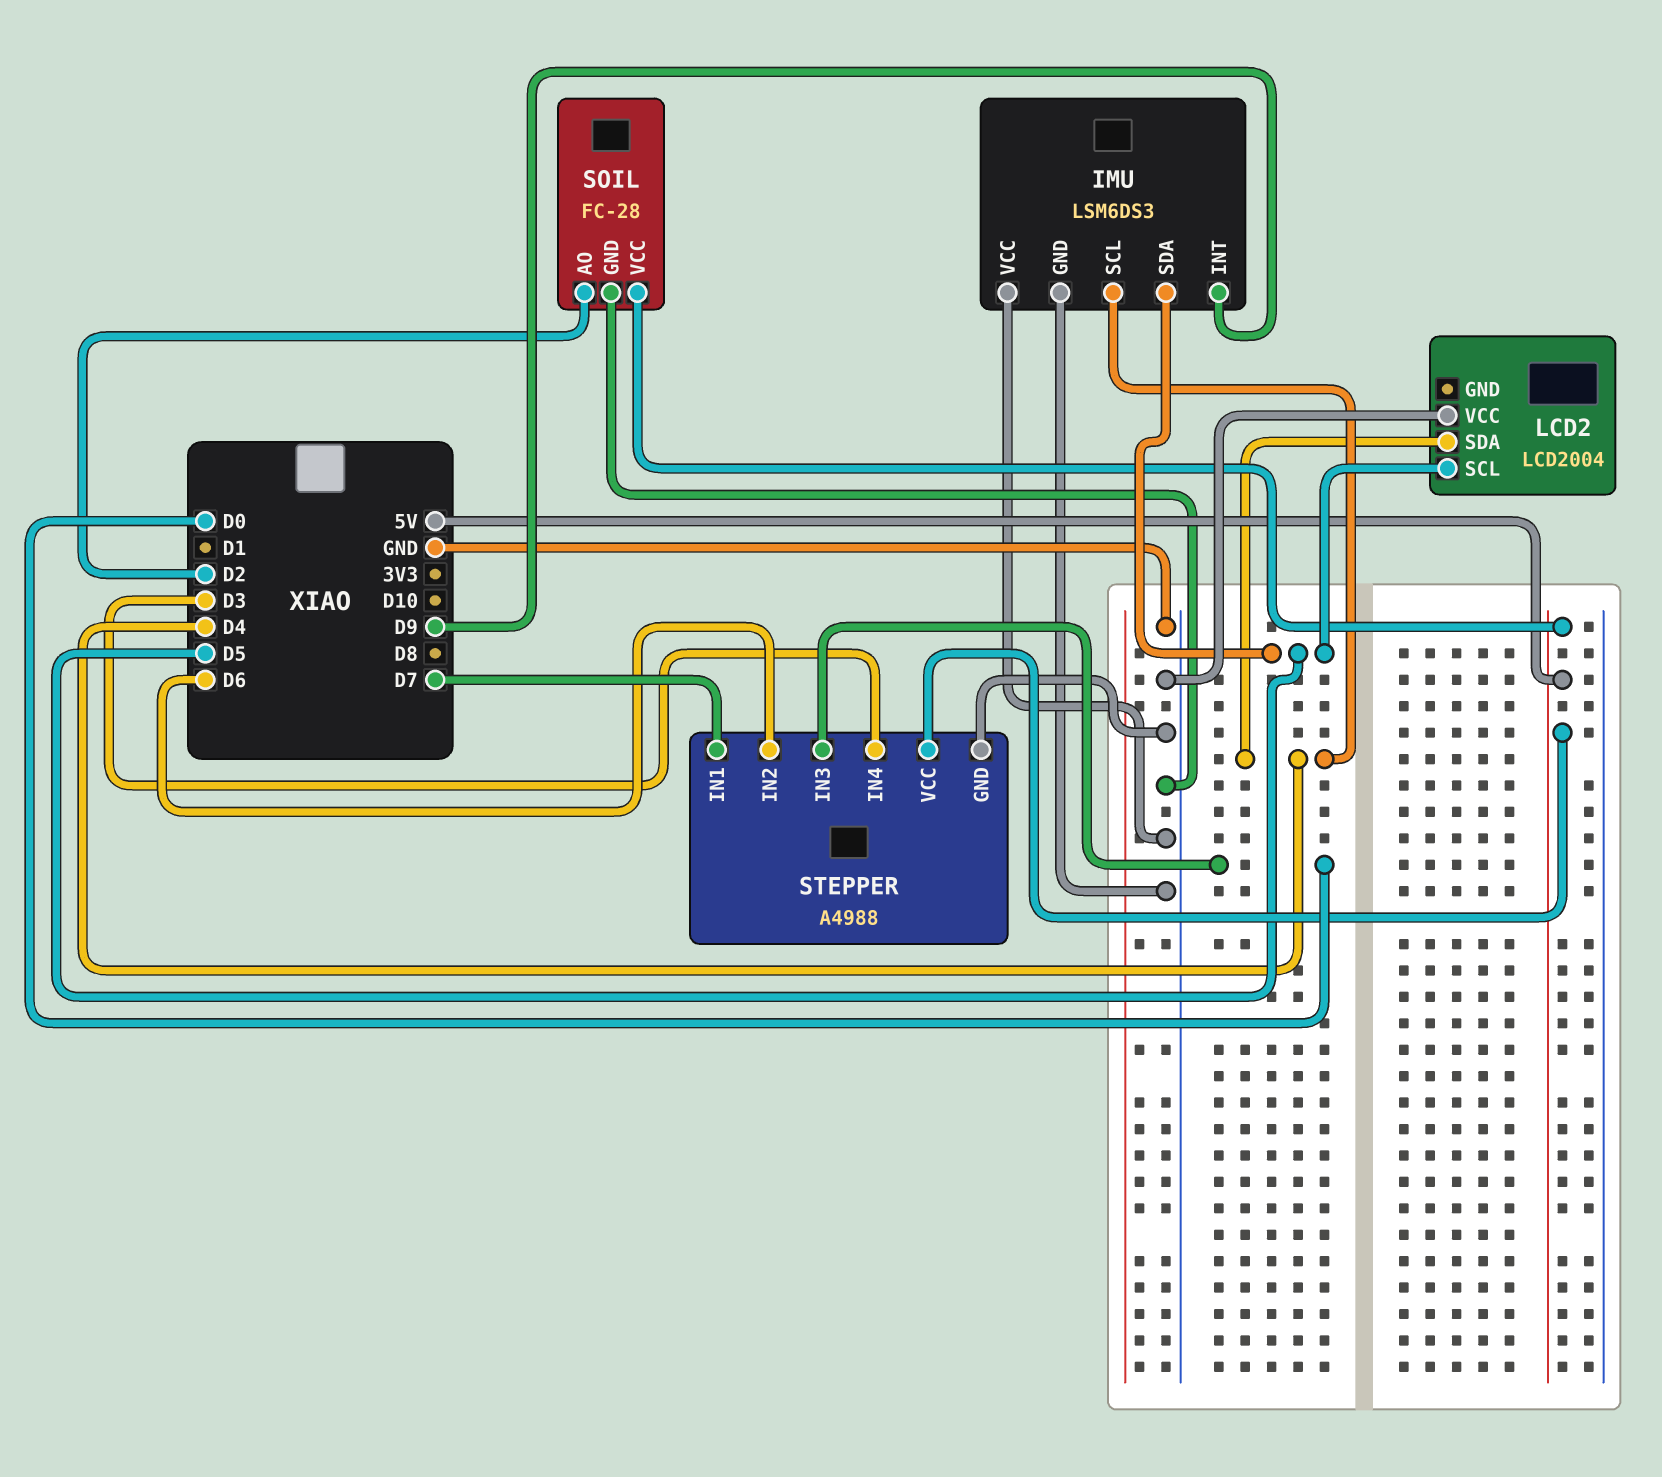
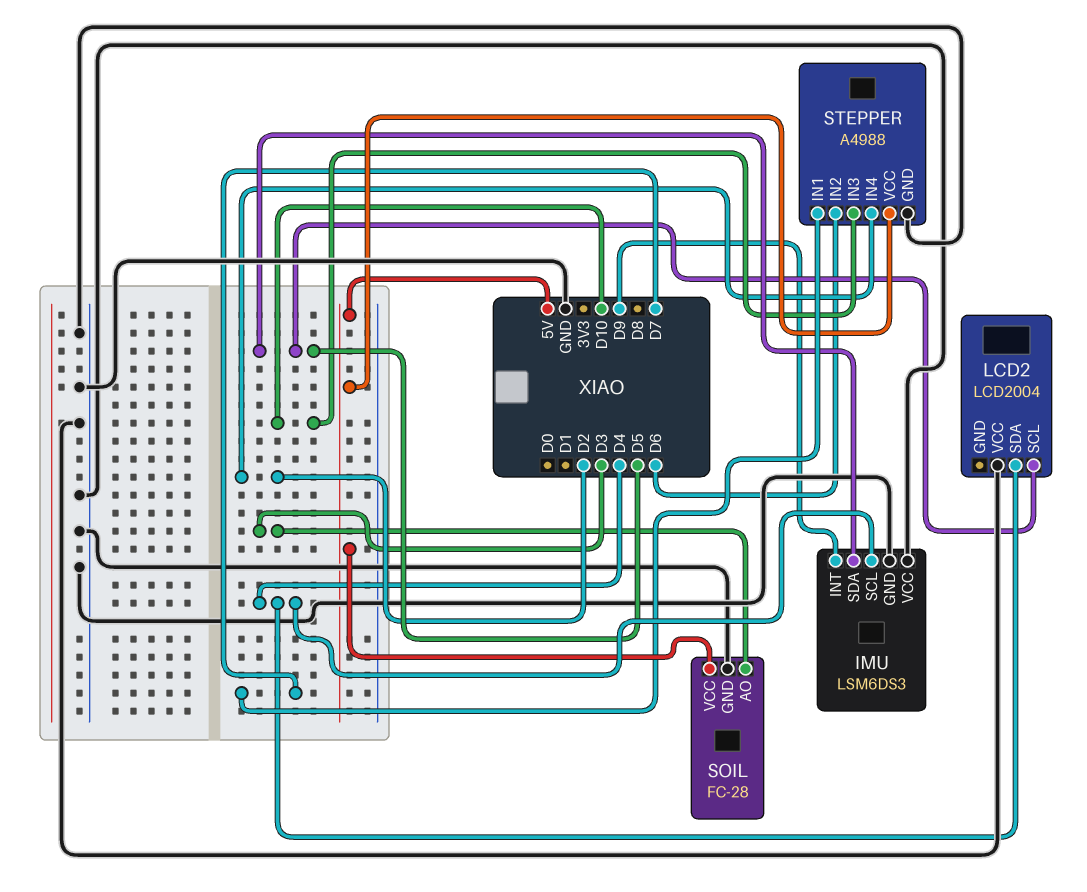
SOIL pin AO: D2 -> D3
STEPPER pin IN3: D0 -> D10
STEPPER pin IN4: D3 -> D2

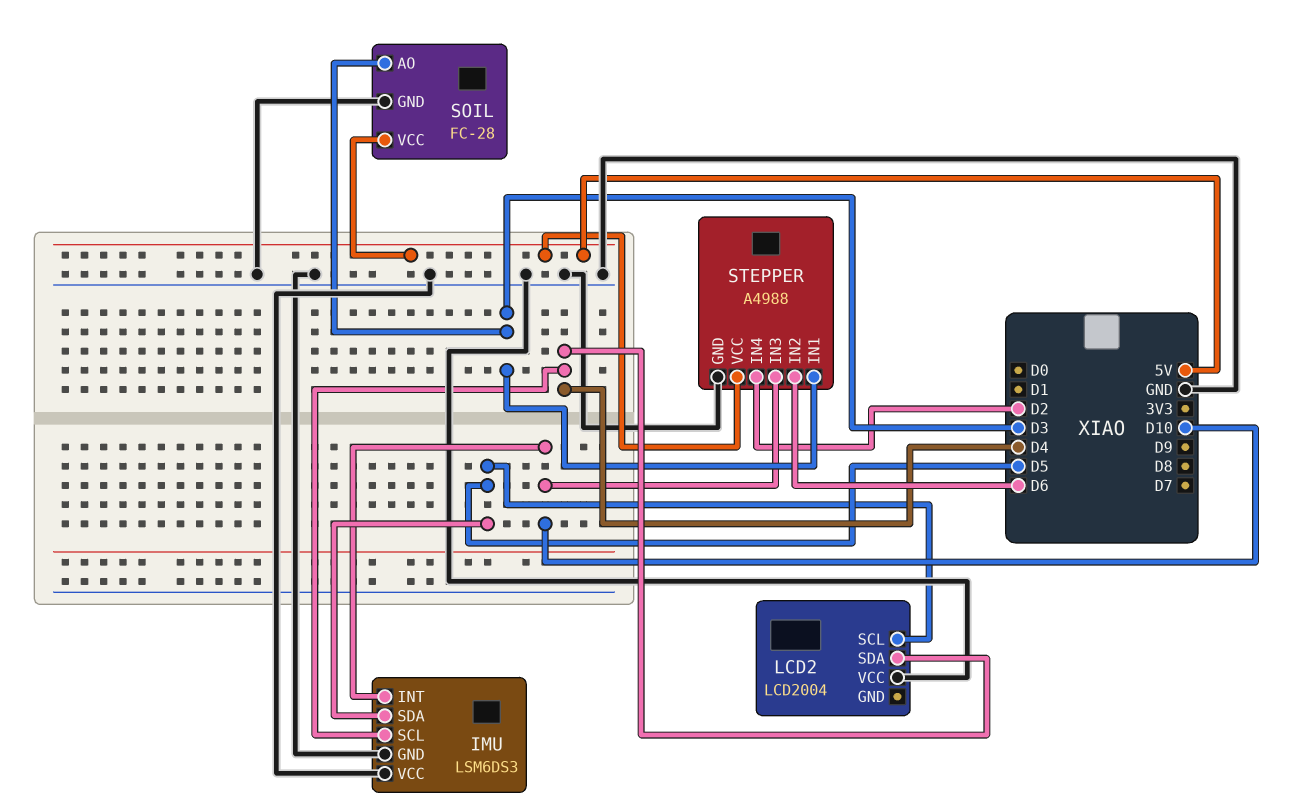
IMU pin INT: D9 -> D10
STEPPER pin IN1: D7 -> D3

